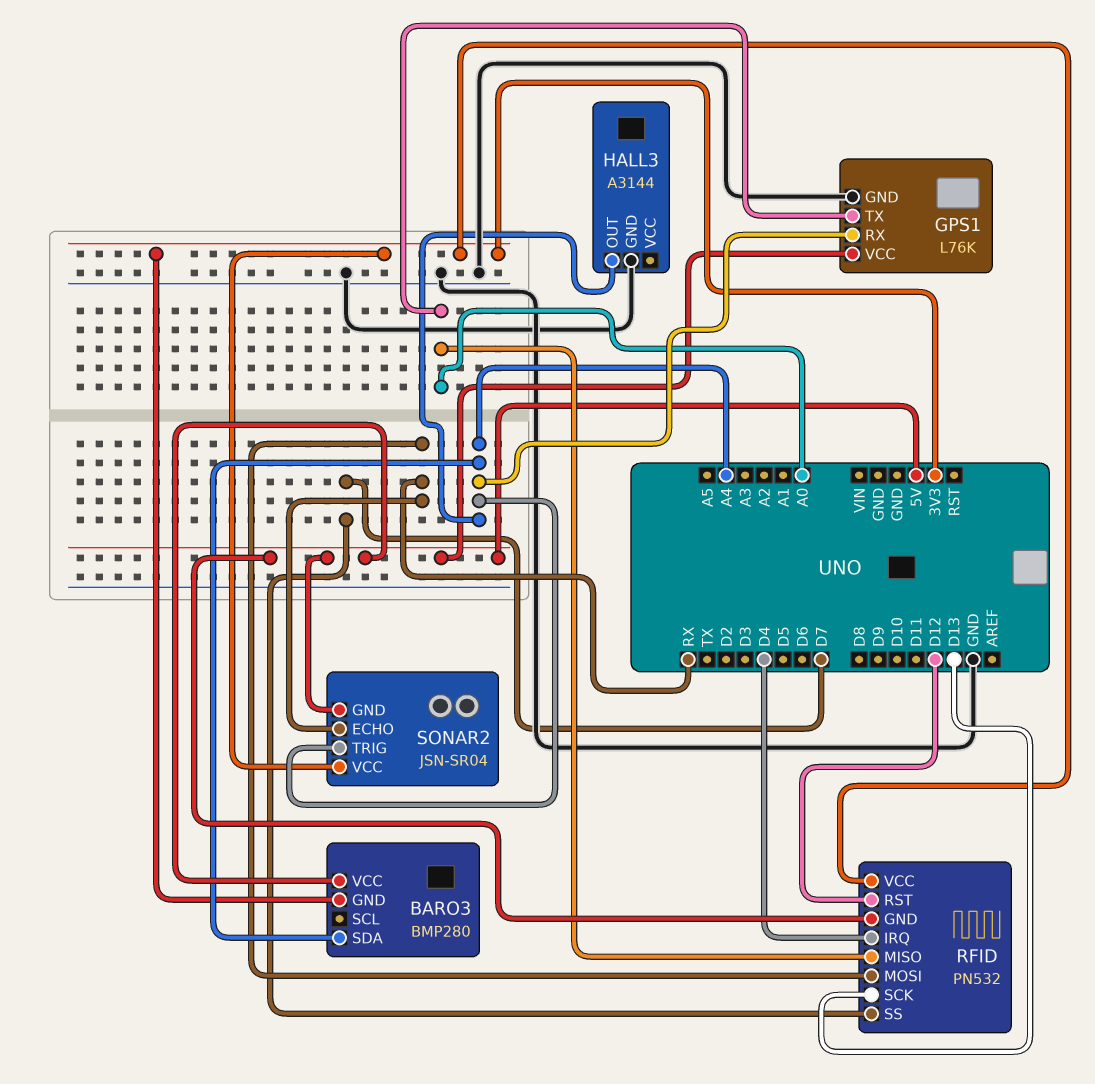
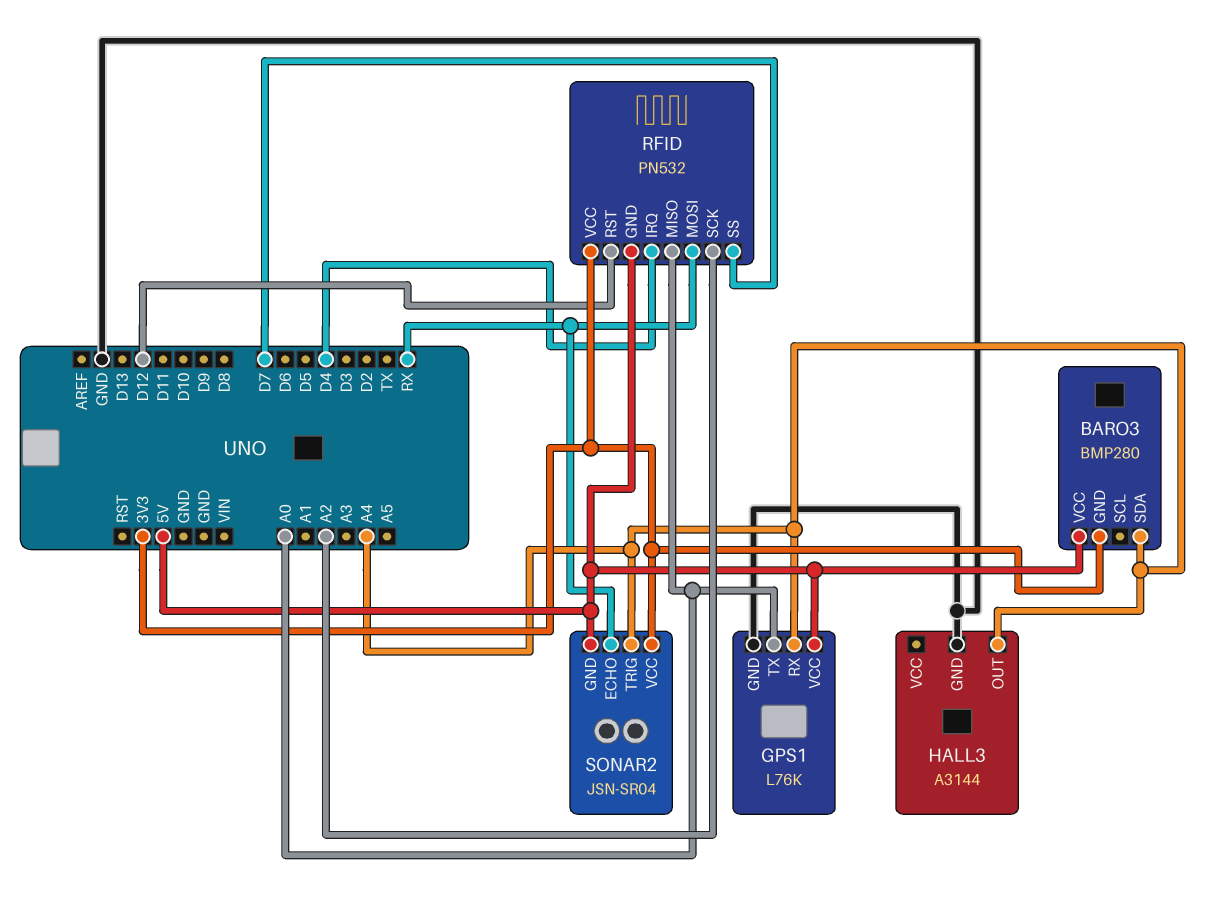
RFID pin SCK: D13 -> A2

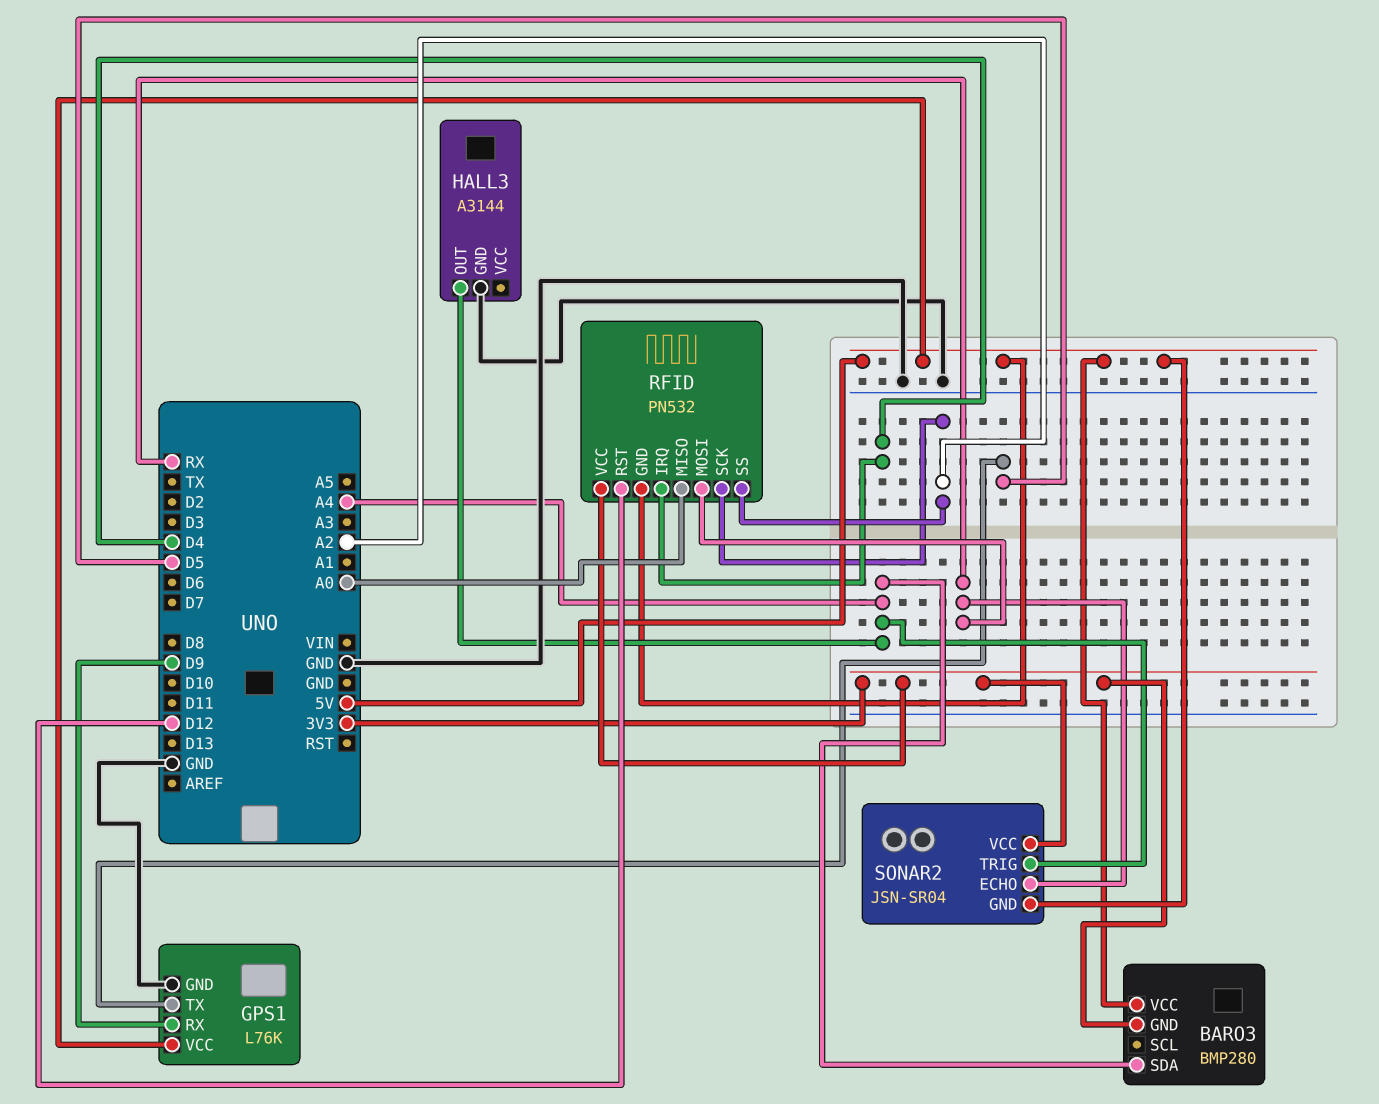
GPS1 pin RX: A4 -> D9
GPS1 pin TX: A0 -> D5
RFID pin SS: D7 -> A2

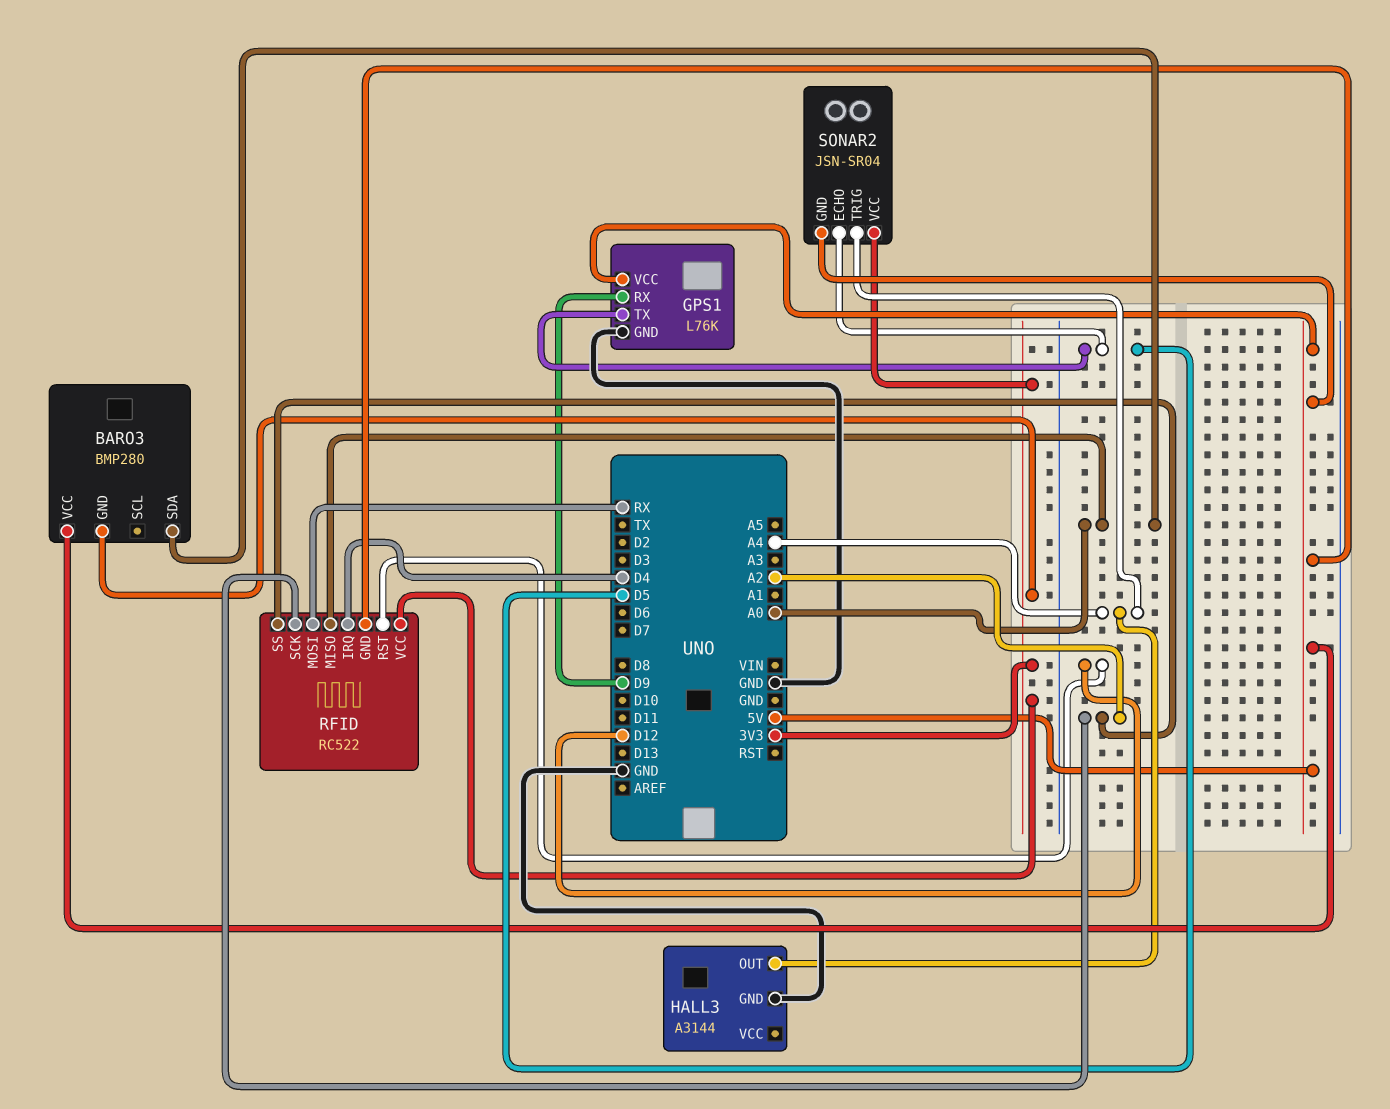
BARO3 pin SDA: A4 -> A0
RFID: PN532 -> RC522
SONAR2 pin ECHO: RX -> D5

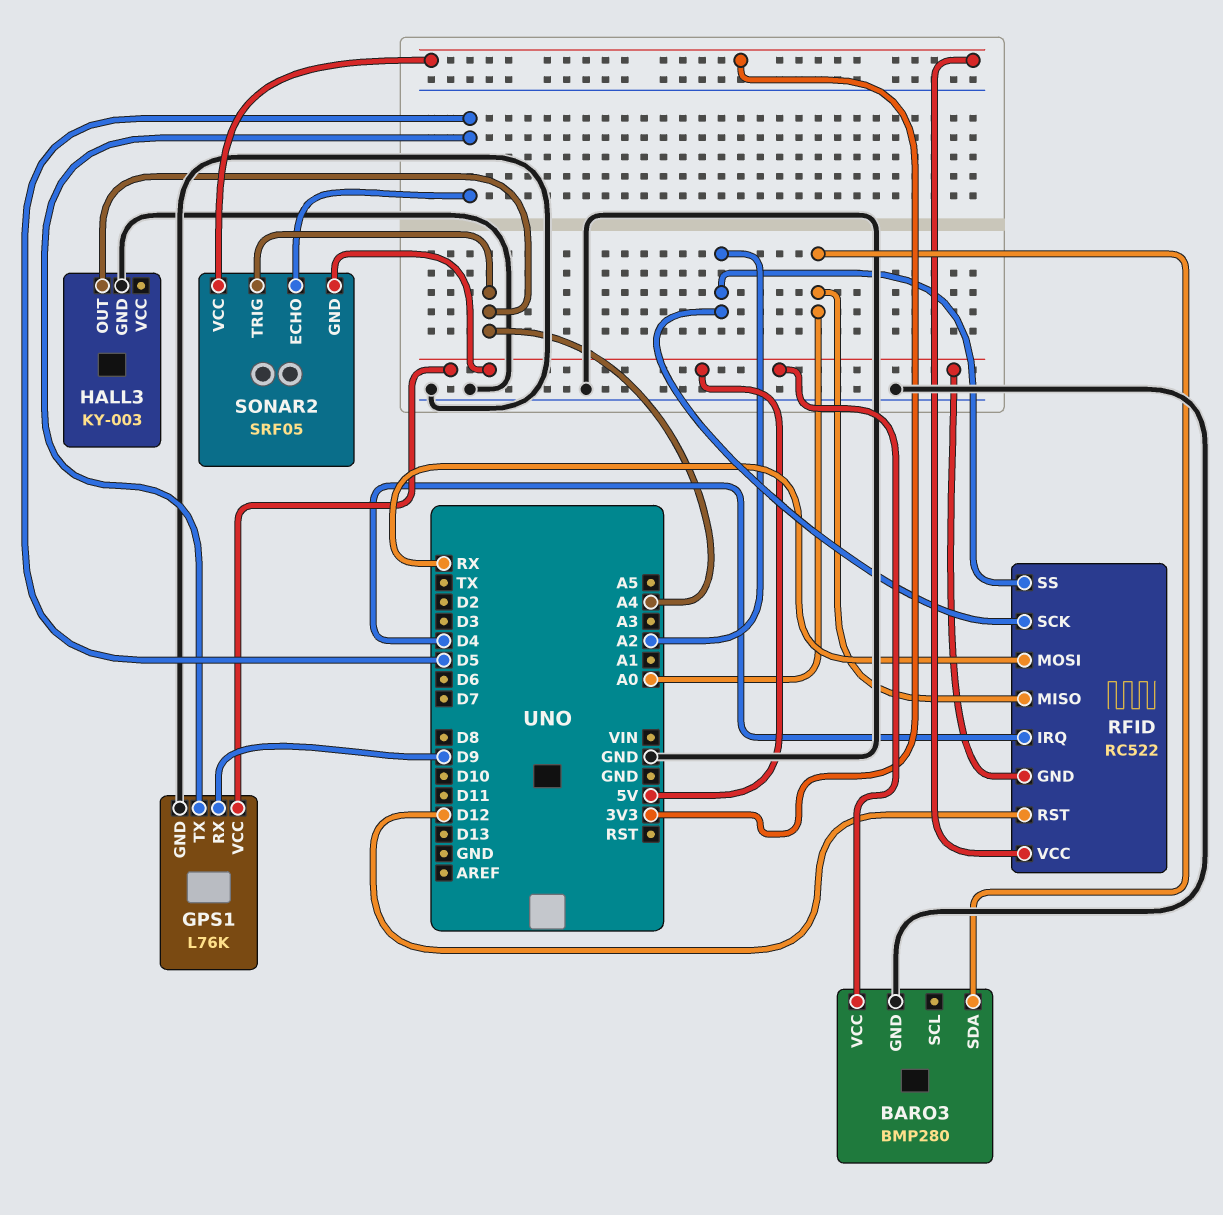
BARO3 pin GND: 3V3 -> GND
HALL3: A3144 -> KY-003
SONAR2: JSN-SR04 -> SRF05

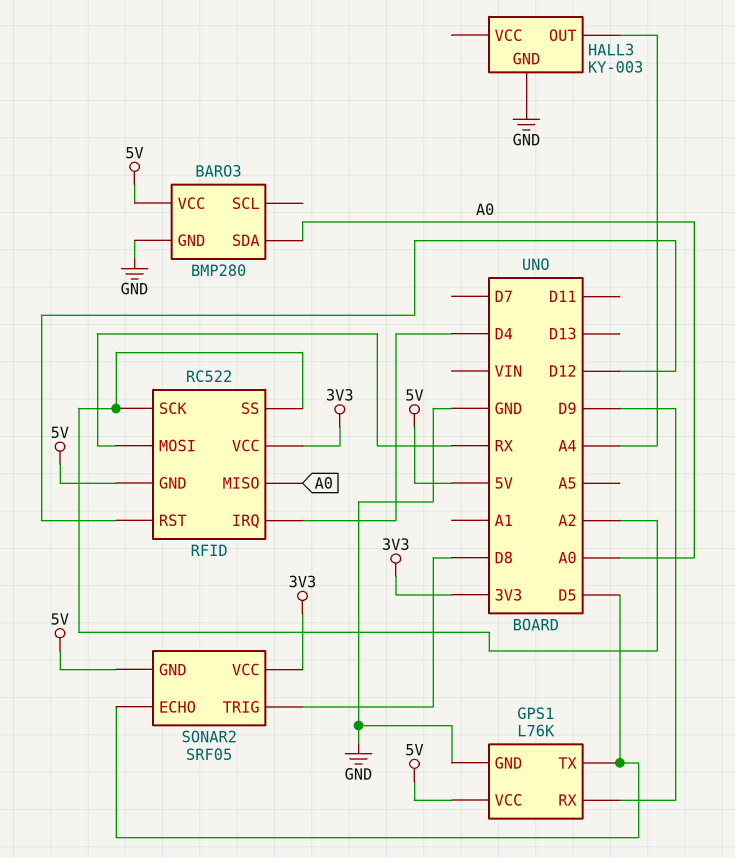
SONAR2 pin TRIG: A4 -> D8

